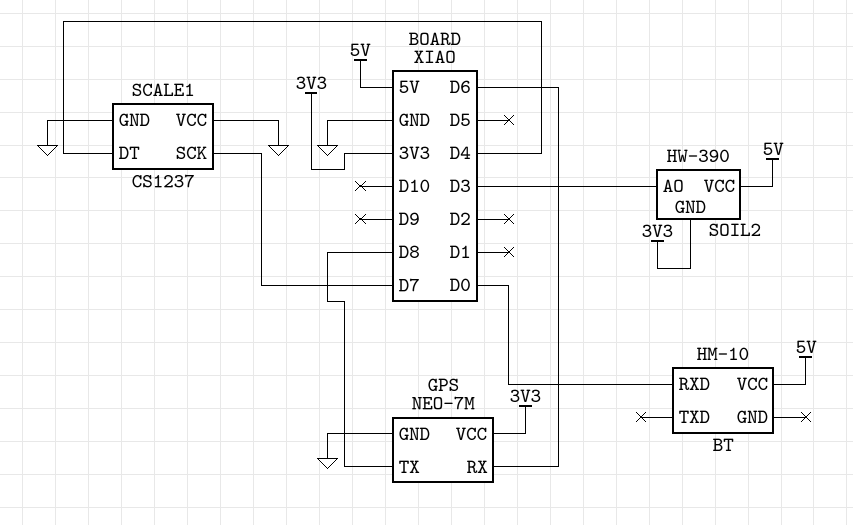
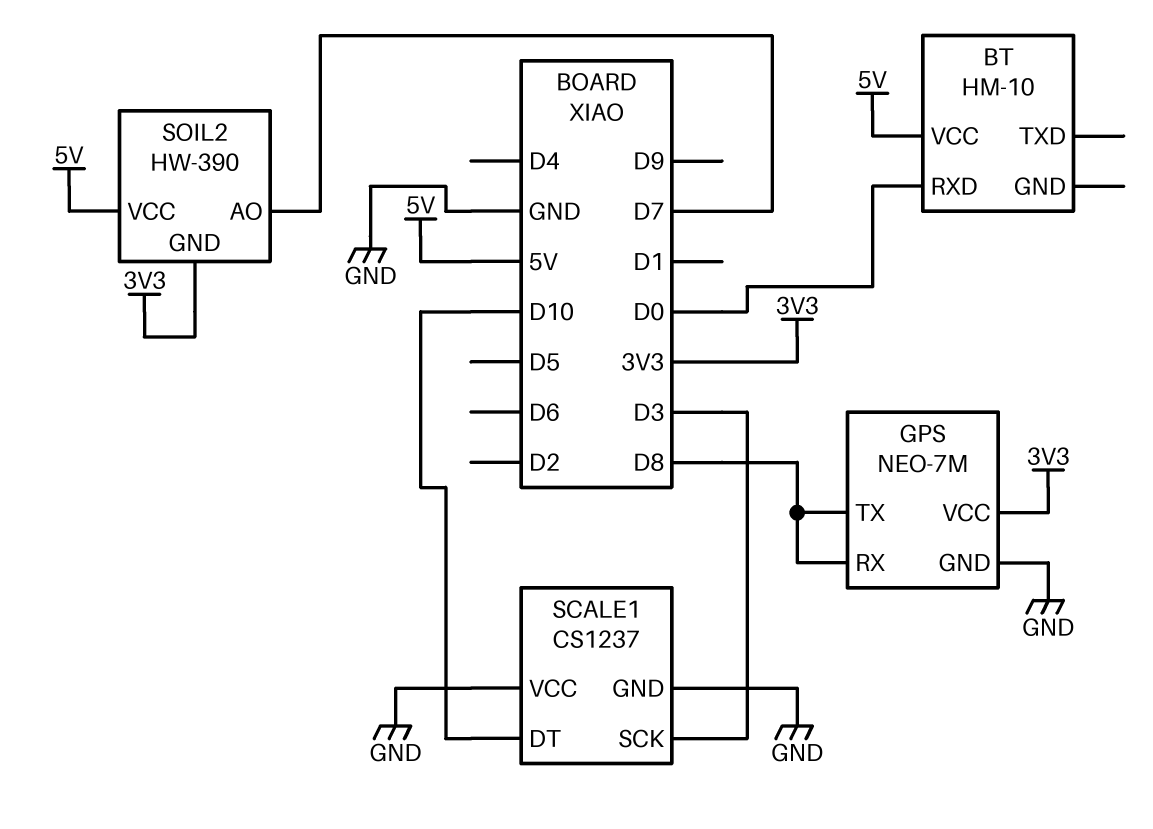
GPS pin RX: D6 -> D8
SCALE1 pin DT: D4 -> D10
SCALE1 pin SCK: D7 -> D3
SOIL2 pin AO: D3 -> D7

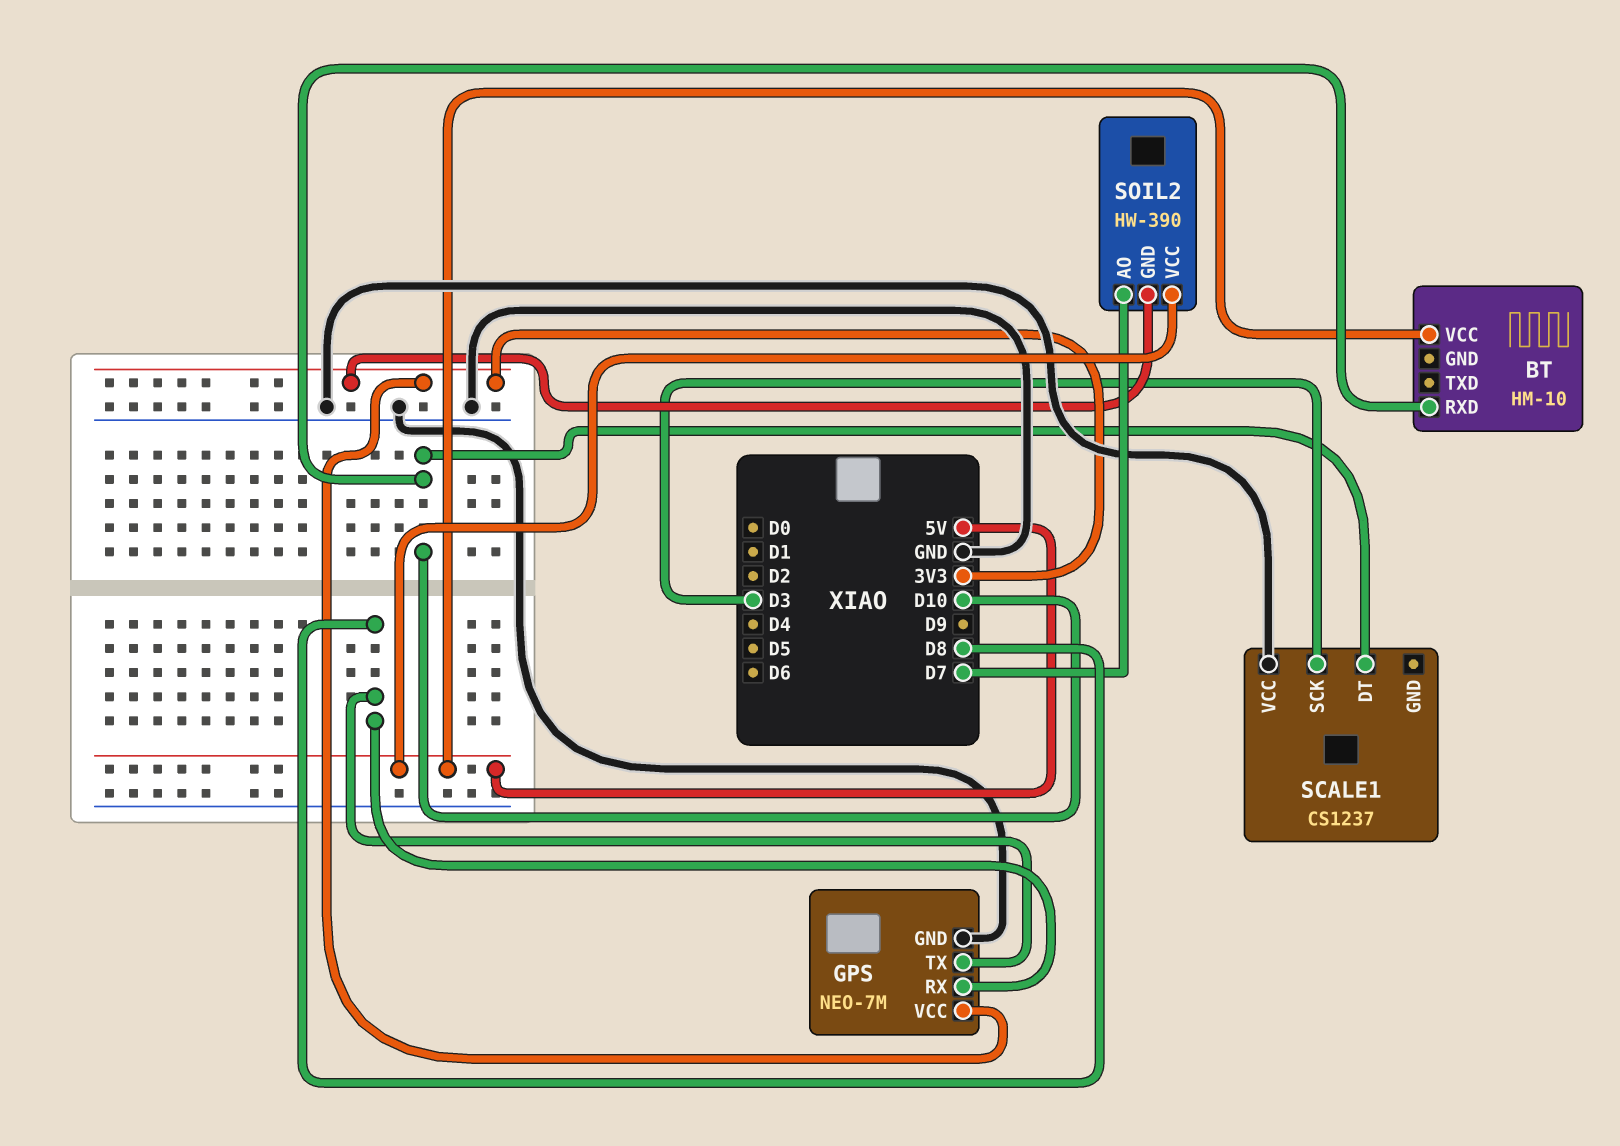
BT pin RXD: D0 -> D10
SCALE1 pin GND: GND -> none

